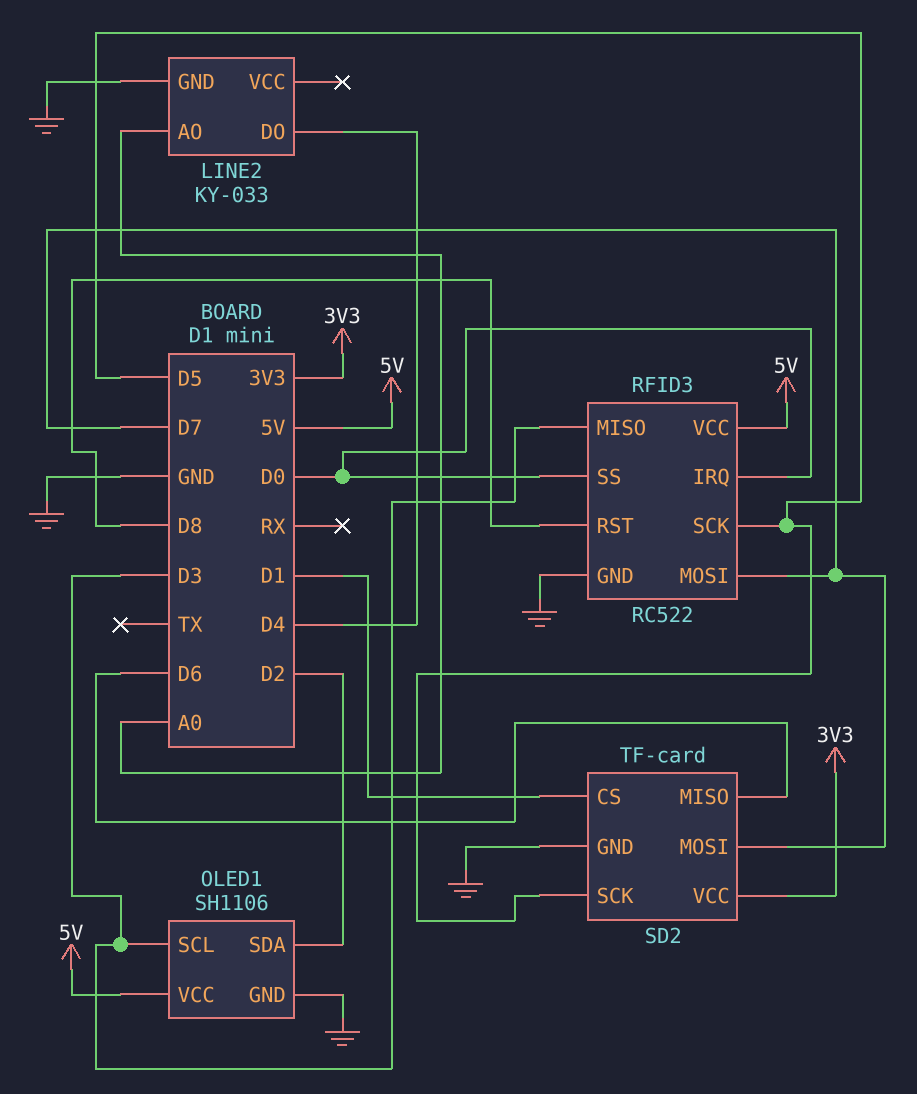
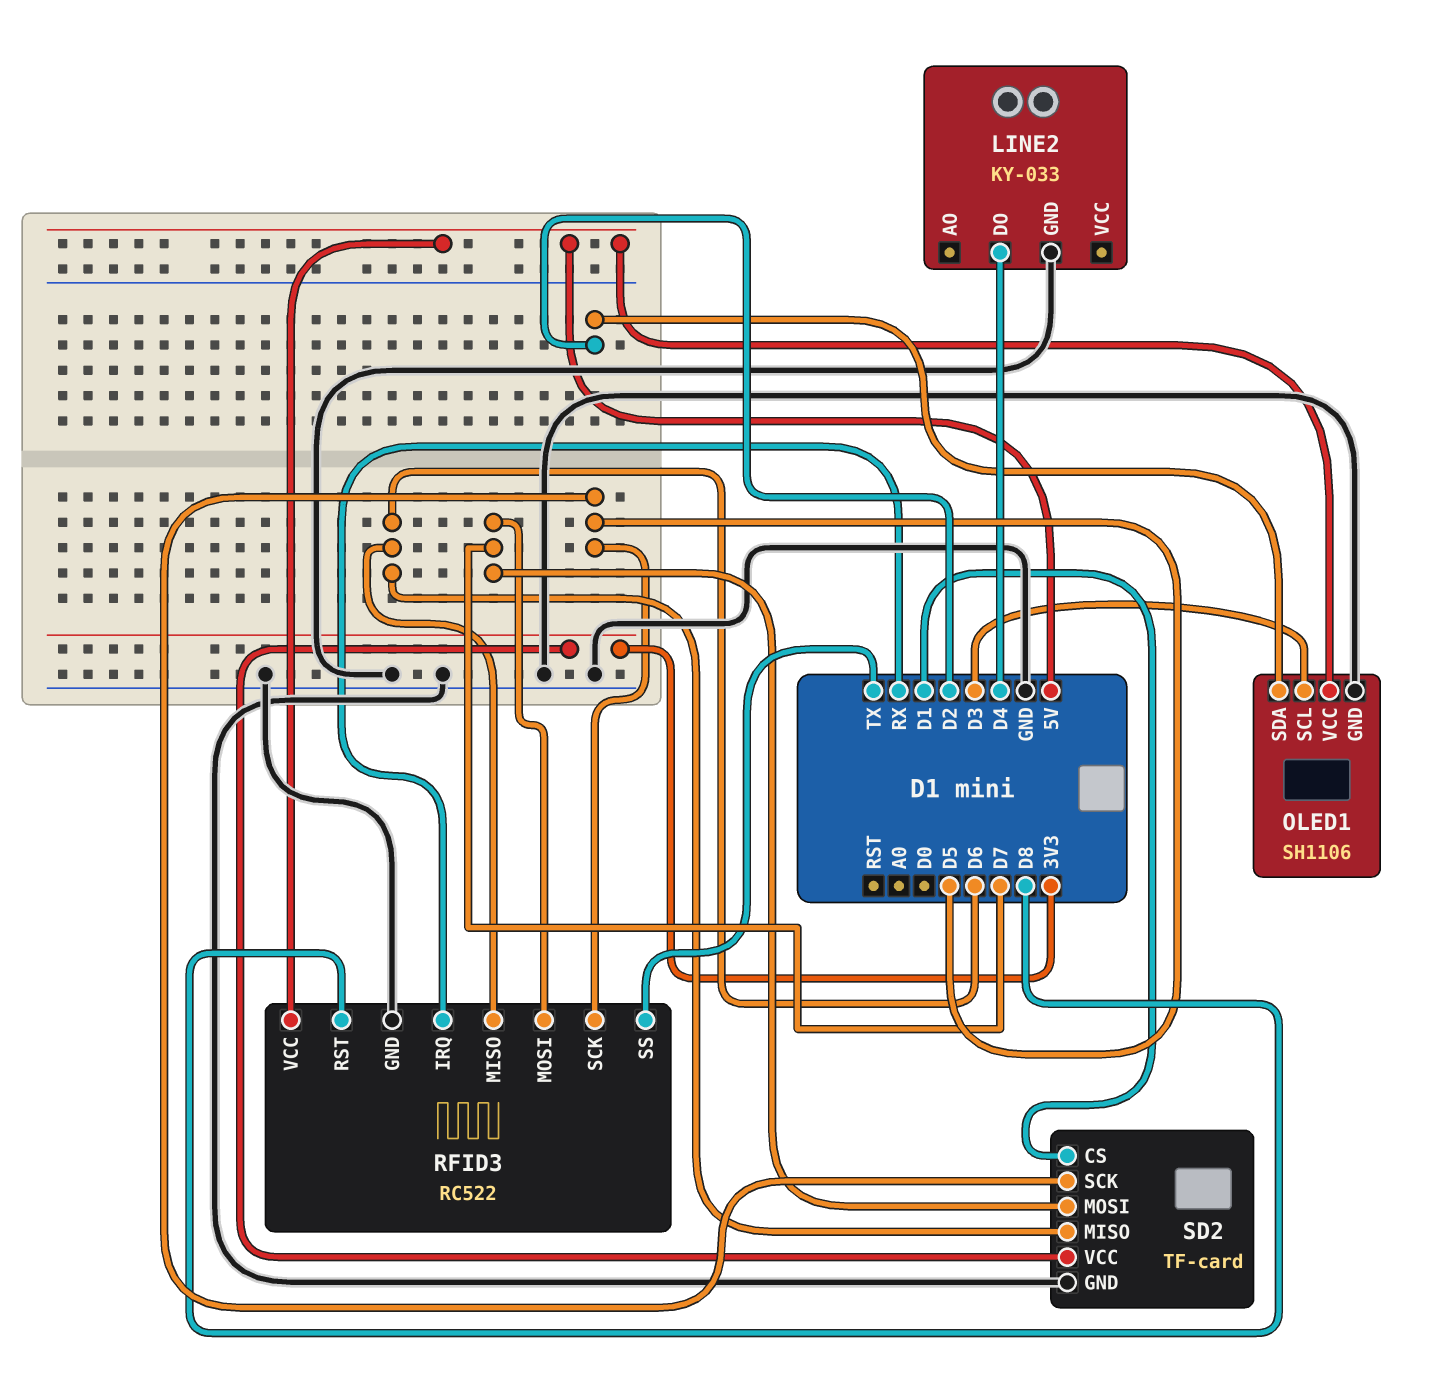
LINE2 pin AO: A0 -> none
RFID3 pin IRQ: D0 -> RX
RFID3 pin MISO: D3 -> D6
RFID3 pin SS: D0 -> TX

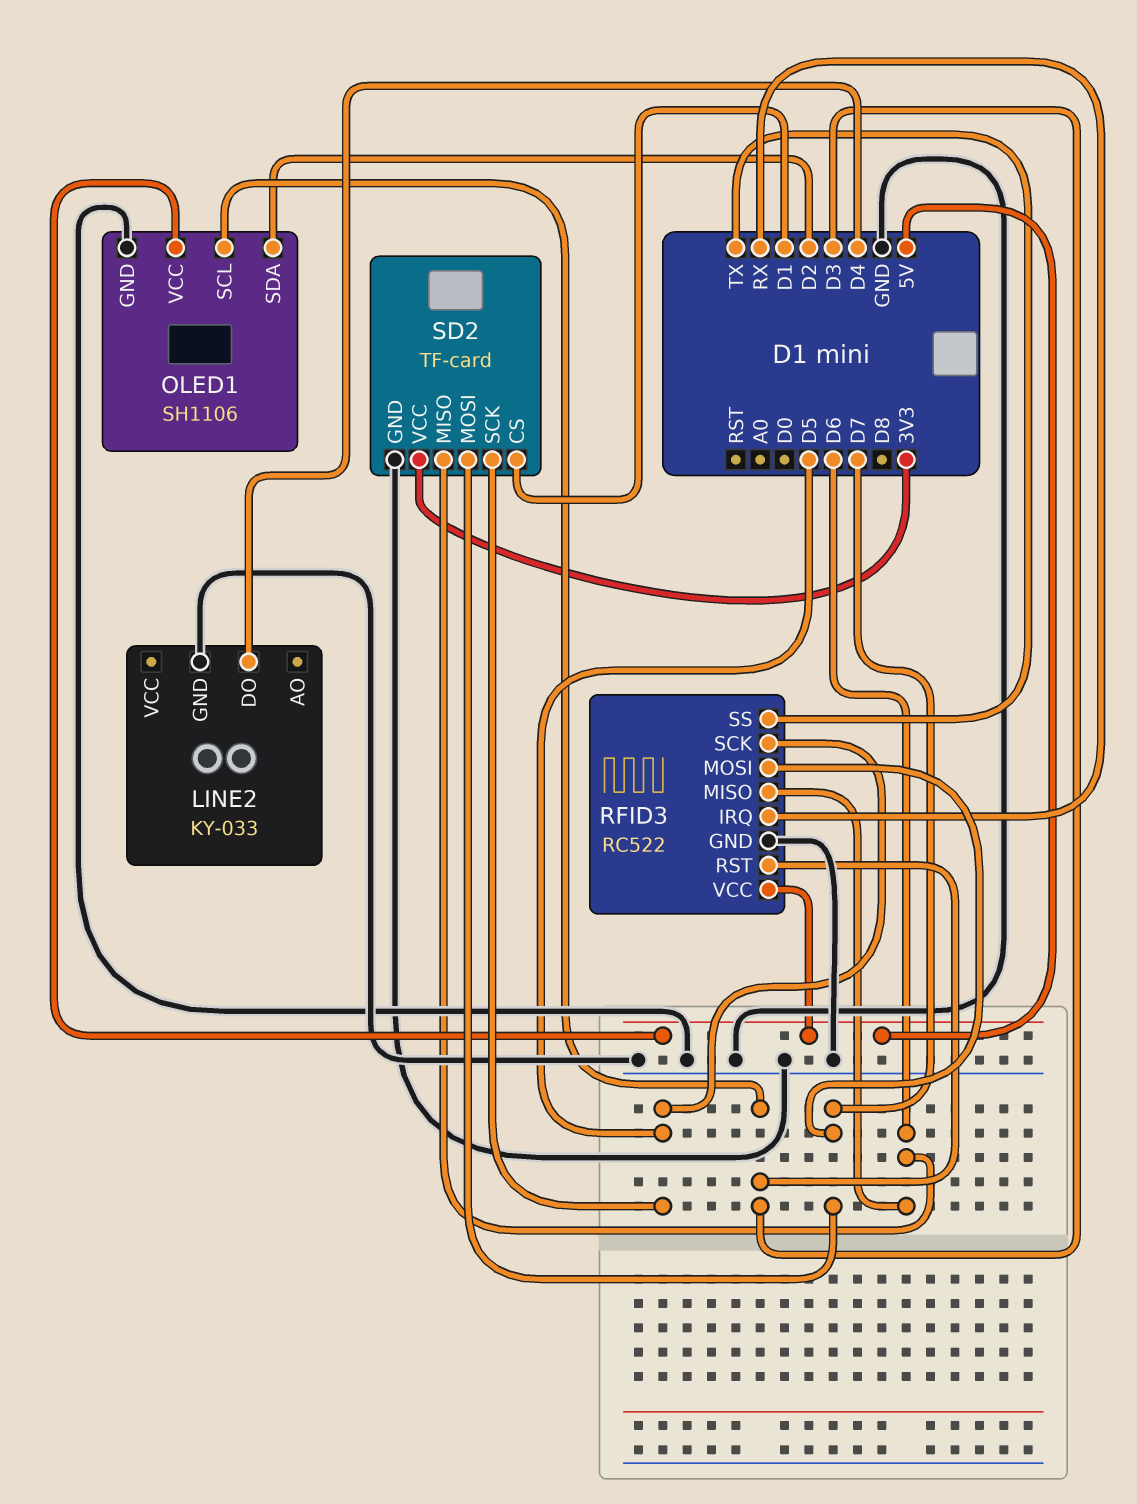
RFID3 pin RST: D8 -> D3

